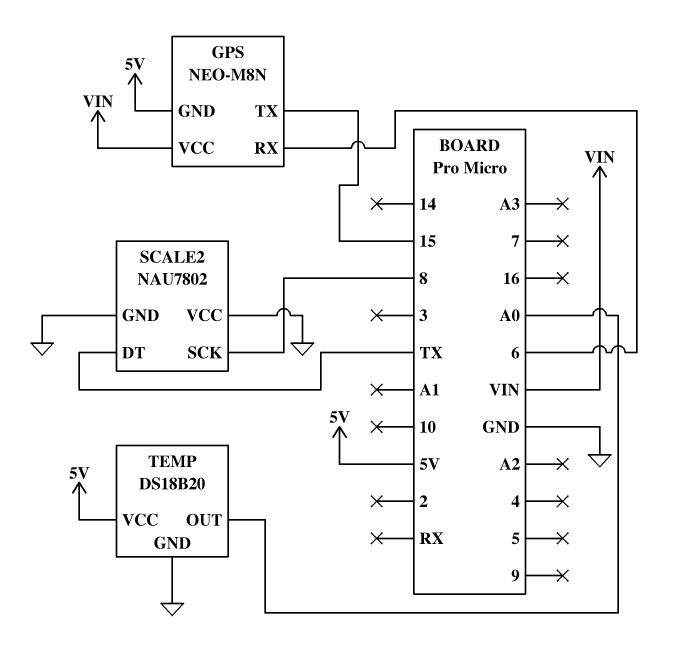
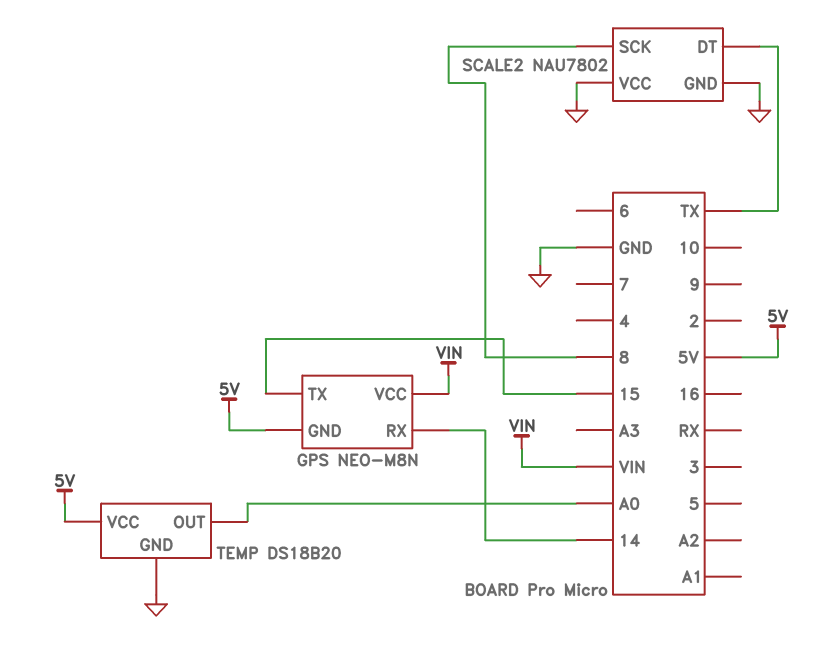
GPS pin RX: 6 -> 14

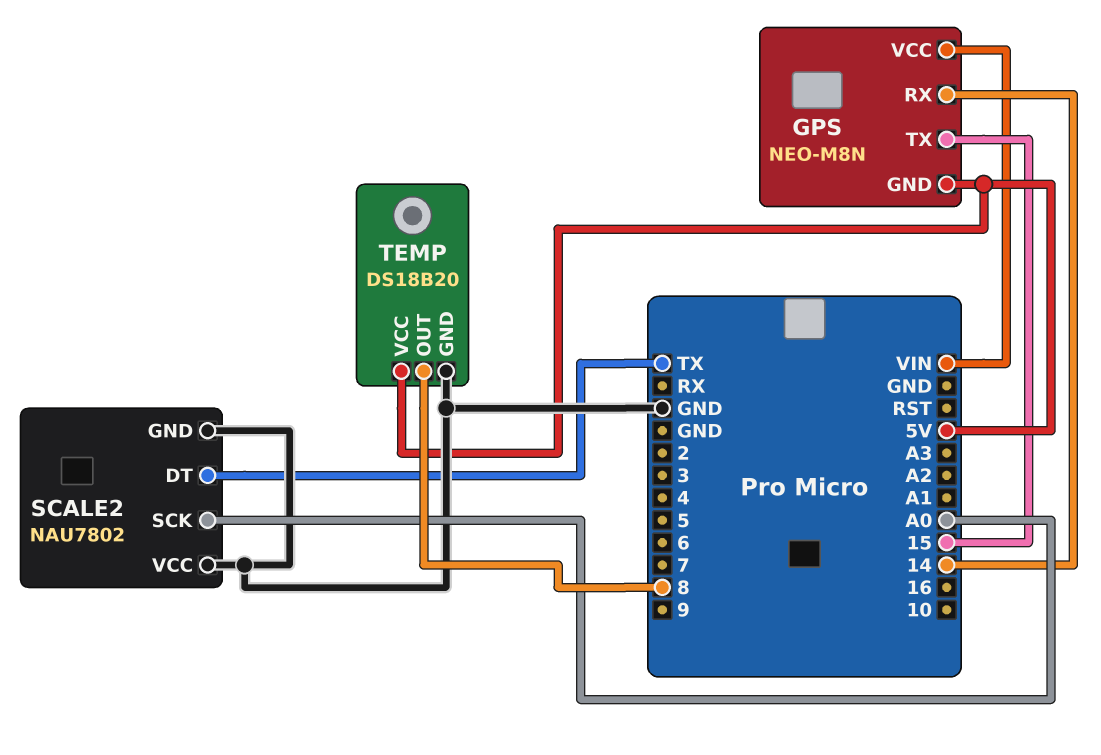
SCALE2 pin SCK: 8 -> A0
TEMP pin OUT: A0 -> 8

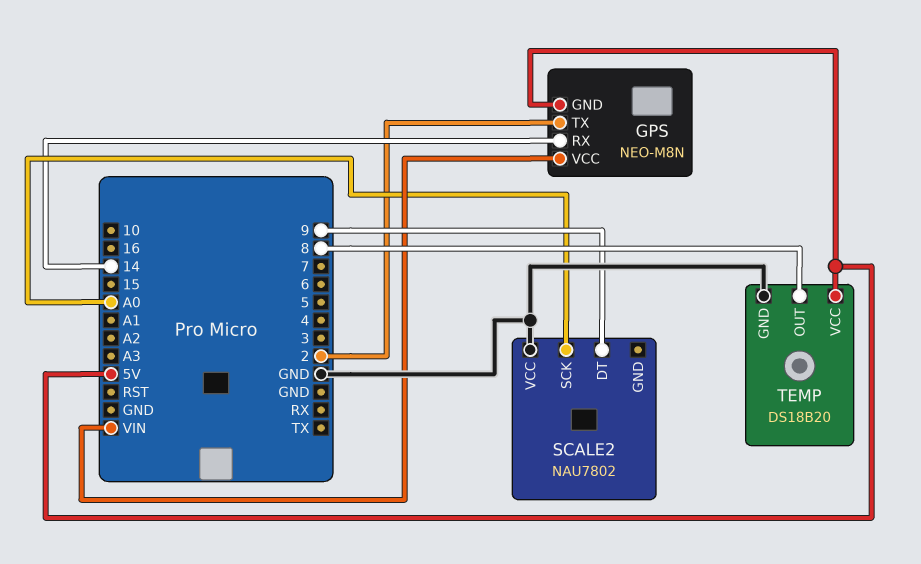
GPS pin TX: 15 -> 2
SCALE2 pin DT: TX -> 9
SCALE2 pin GND: GND -> none

